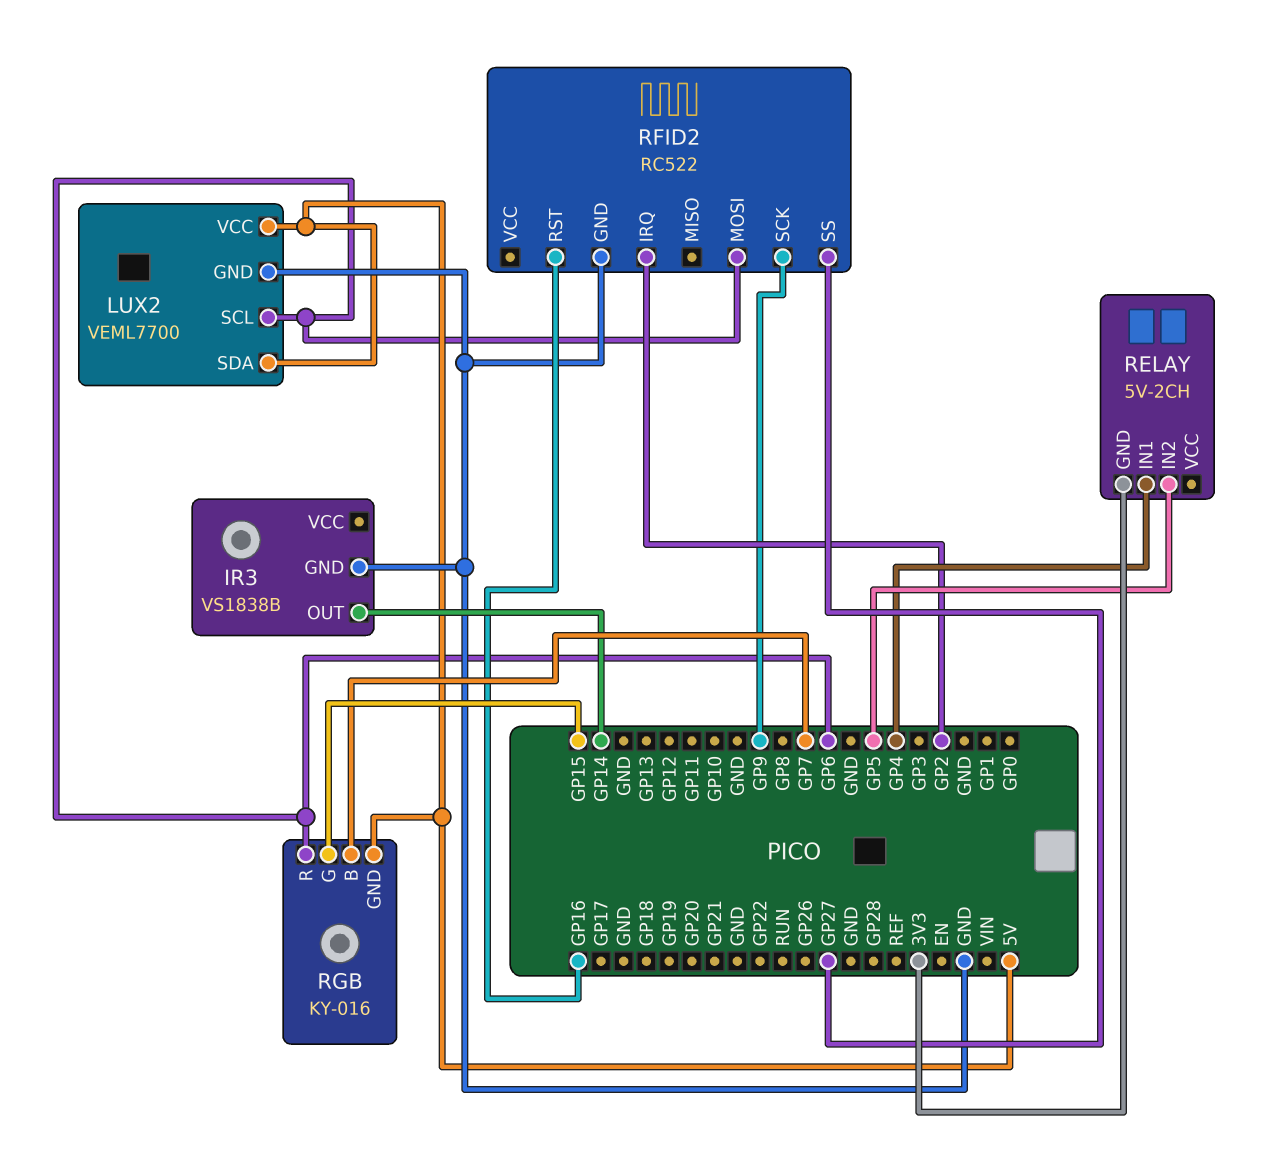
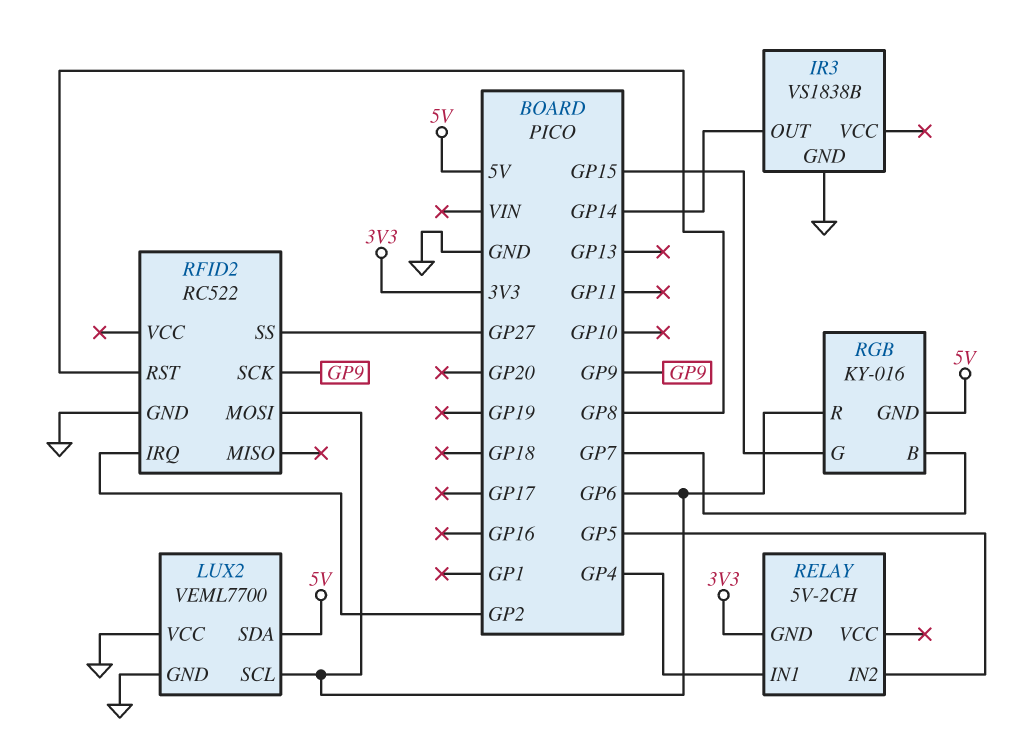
LUX2 pin VCC: 5V -> GND
RFID2 pin RST: GP16 -> GP8

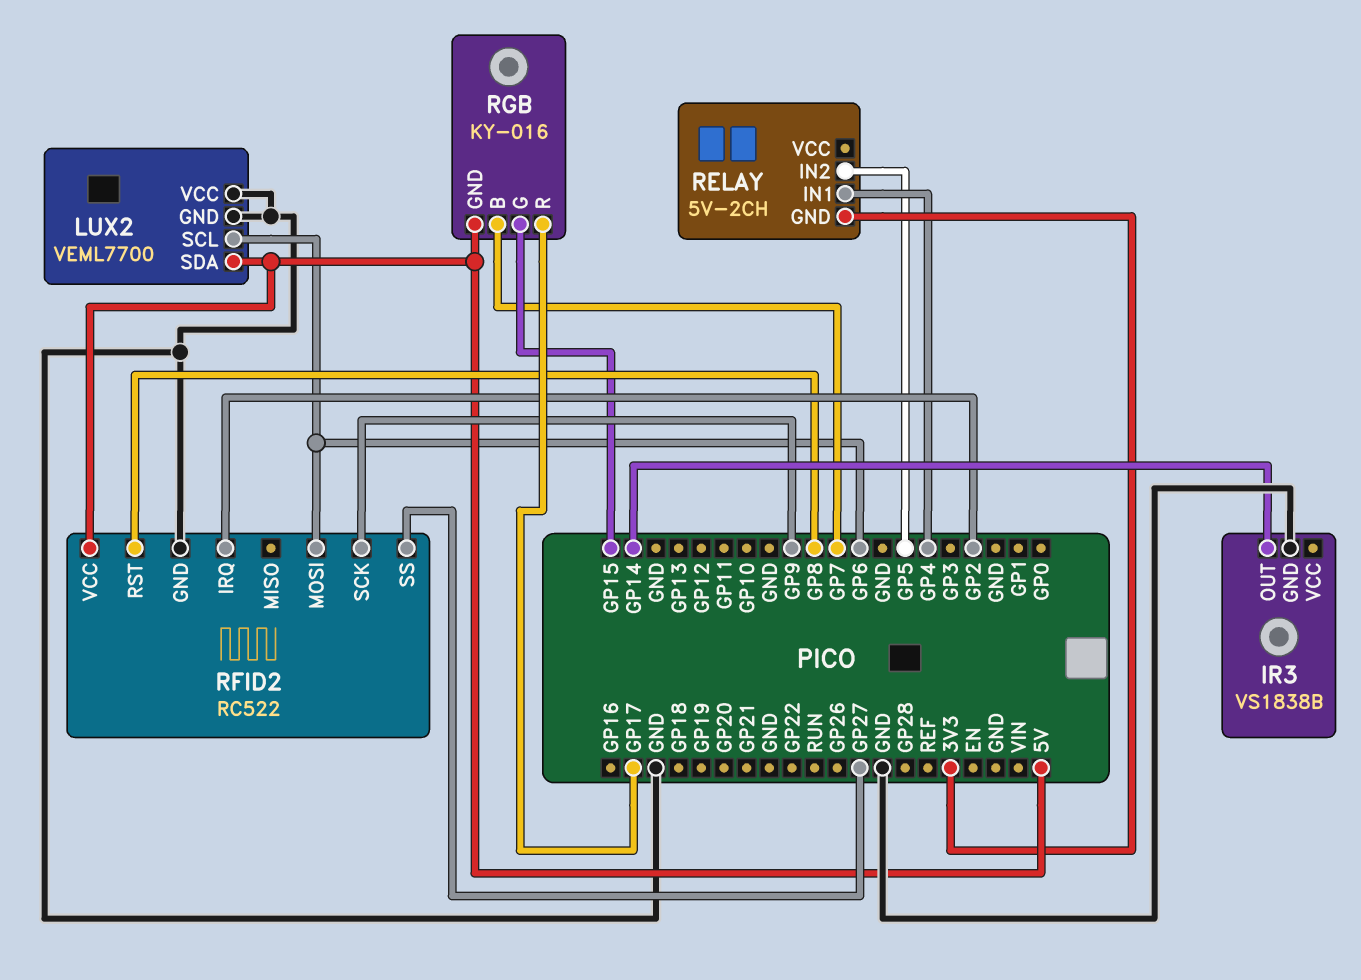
RFID2 pin VCC: none -> 5V
RGB pin R: GP6 -> GP17

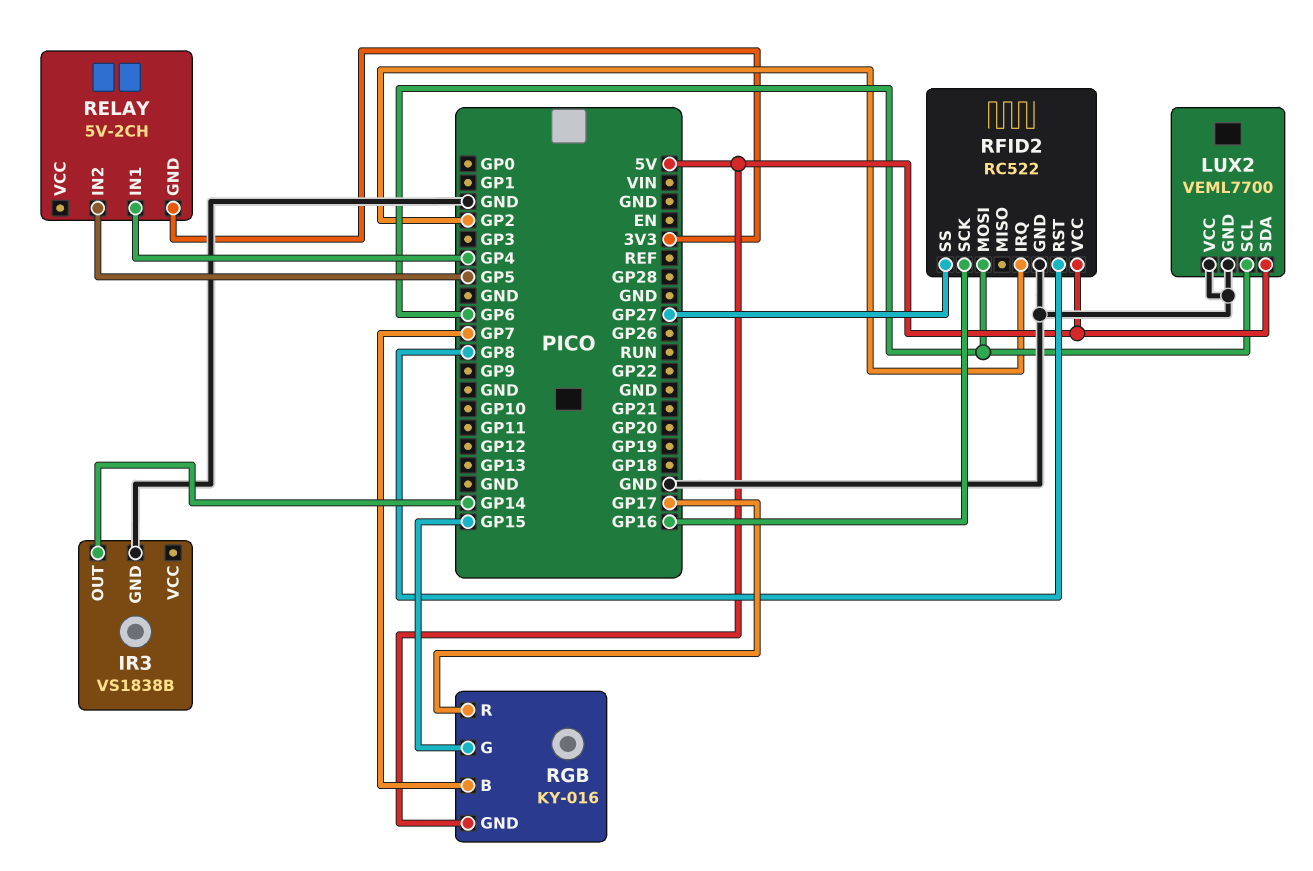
RFID2 pin SCK: GP9 -> GP16

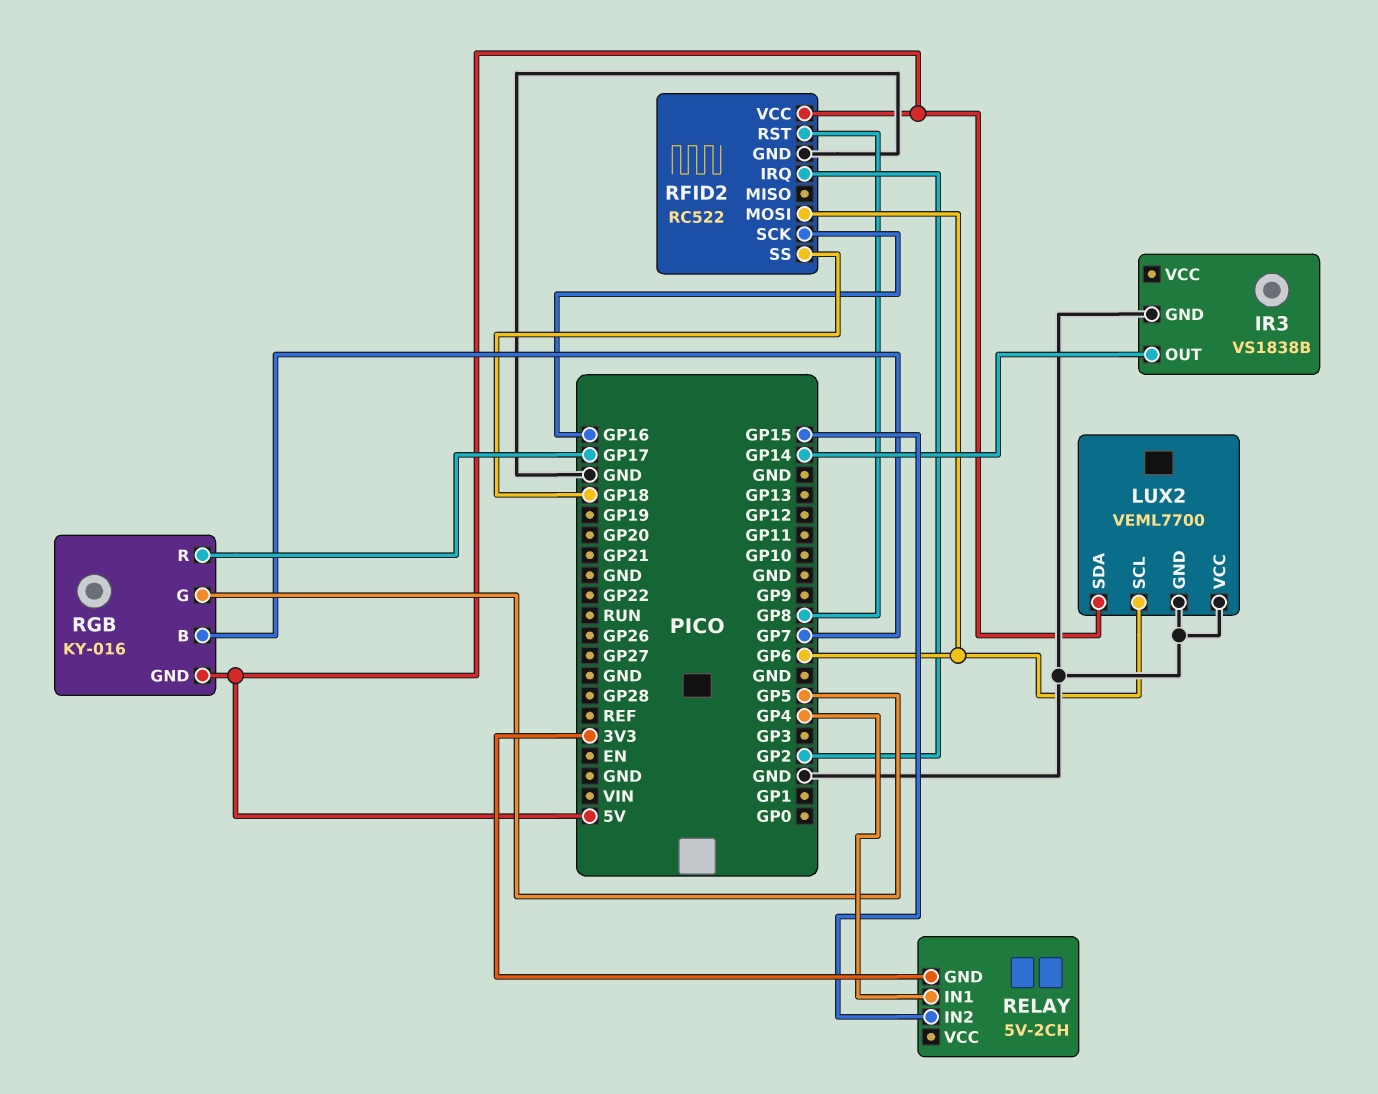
RELAY pin IN2: GP5 -> GP15
RFID2 pin SS: GP27 -> GP18
RGB pin G: GP15 -> GP5

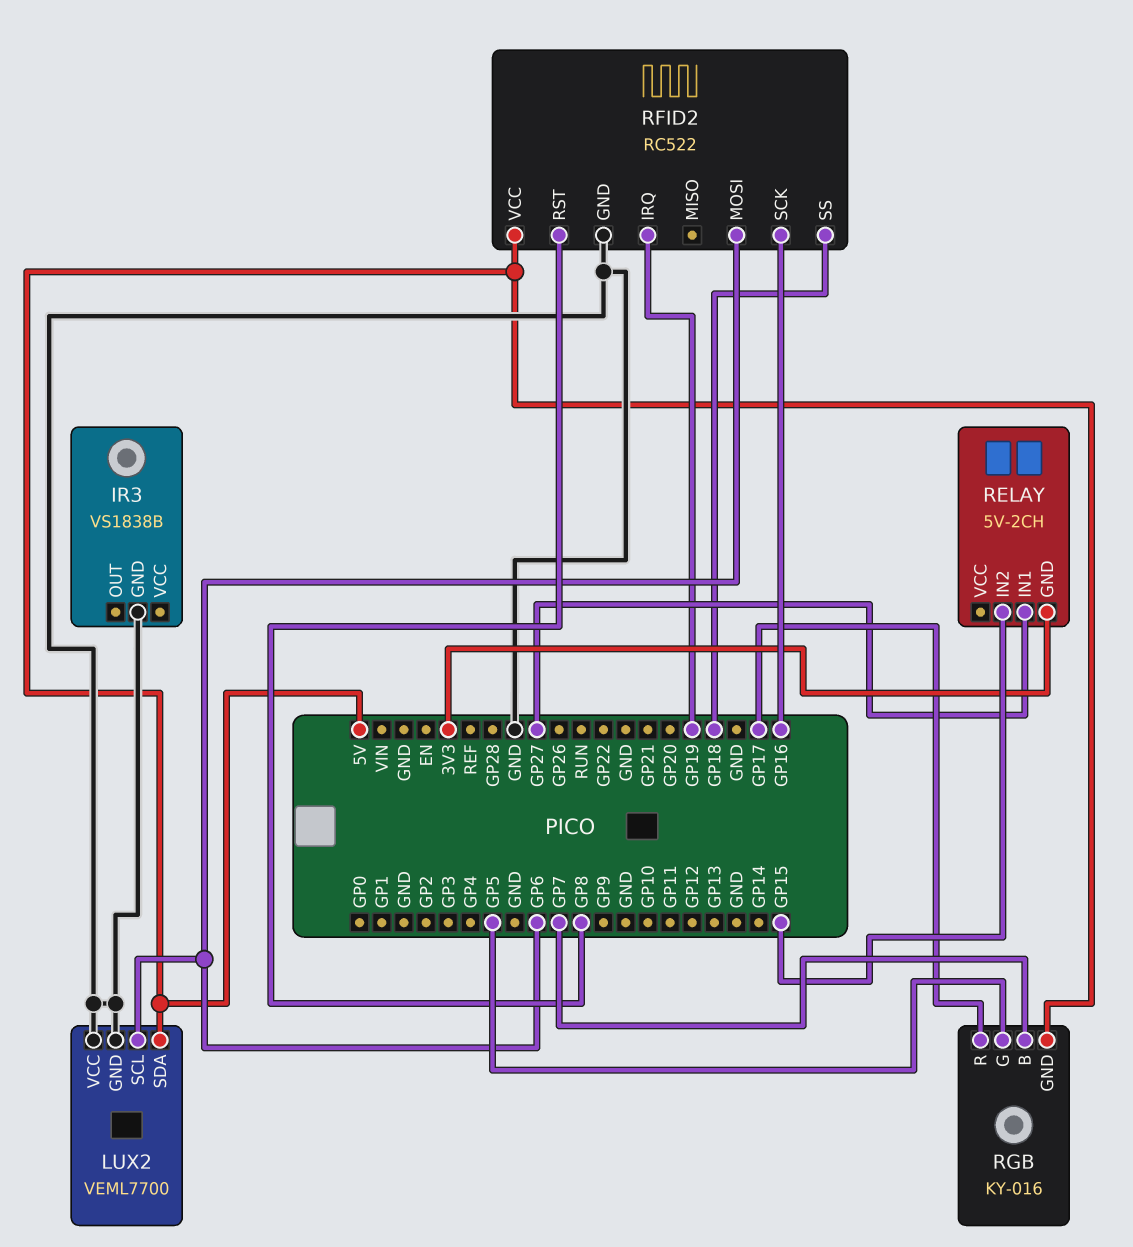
IR3 pin OUT: GP14 -> none
RELAY pin IN1: GP4 -> GP27
RFID2 pin IRQ: GP2 -> GP19

